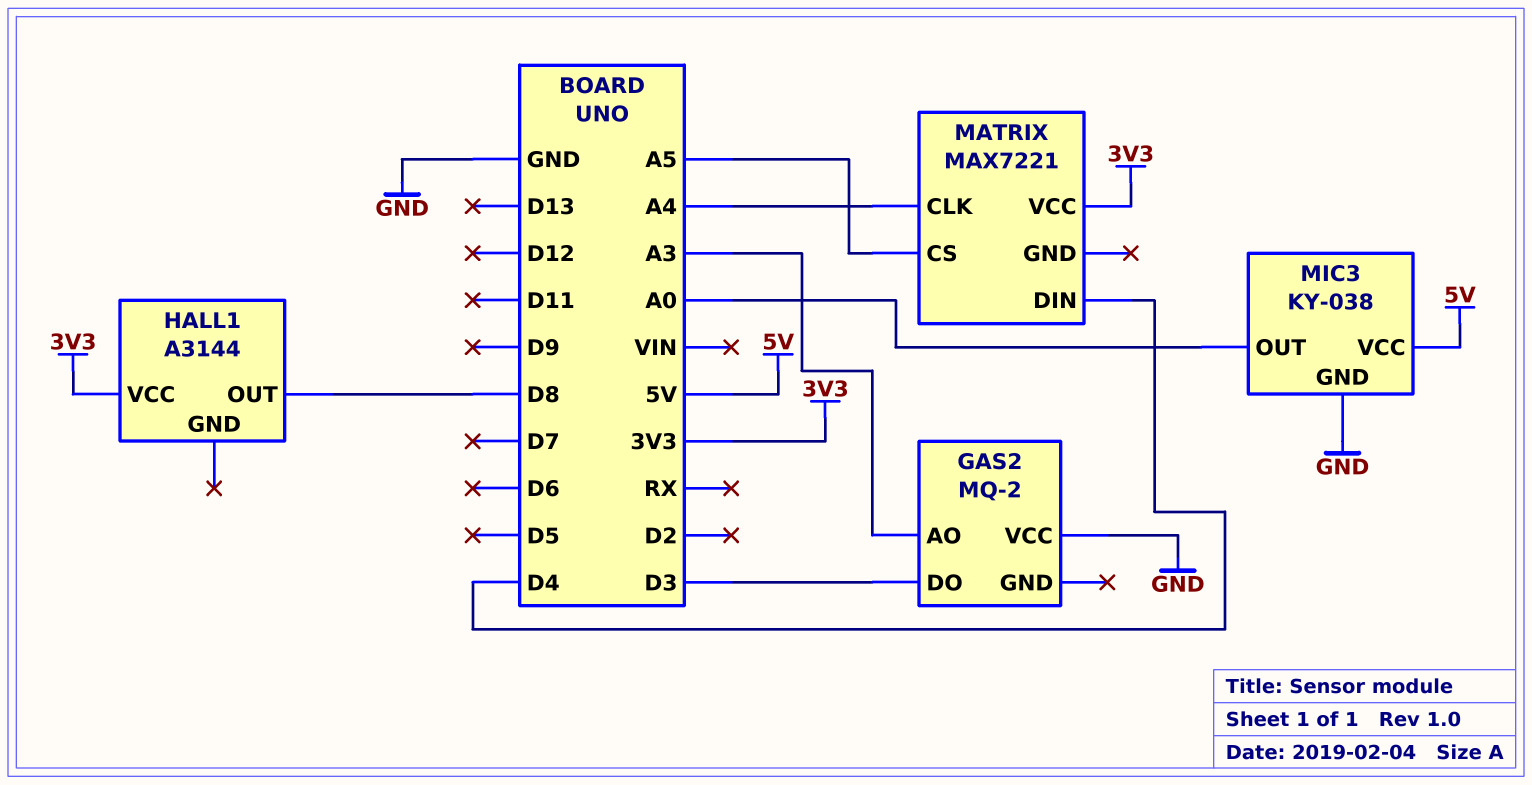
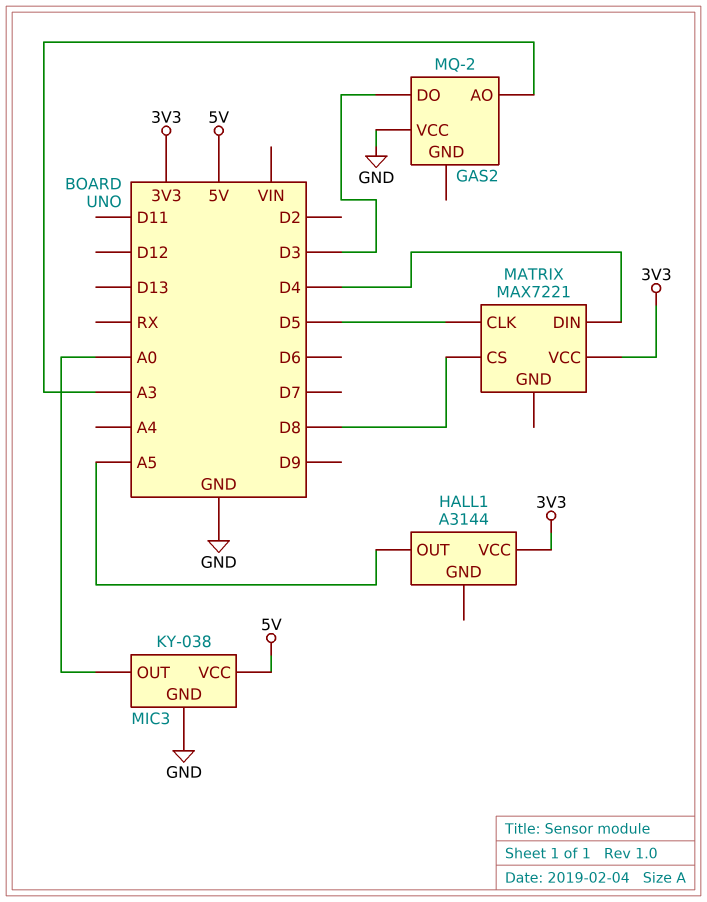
HALL1 pin OUT: D8 -> A5
MATRIX pin CLK: A4 -> D5
MATRIX pin CS: A5 -> D8

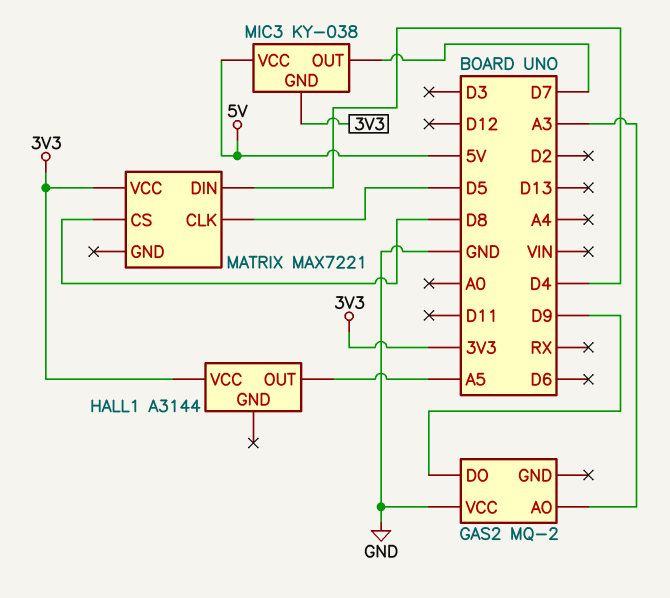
GAS2 pin DO: D3 -> D9
MIC3 pin GND: GND -> 3V3
MIC3 pin OUT: A0 -> D7

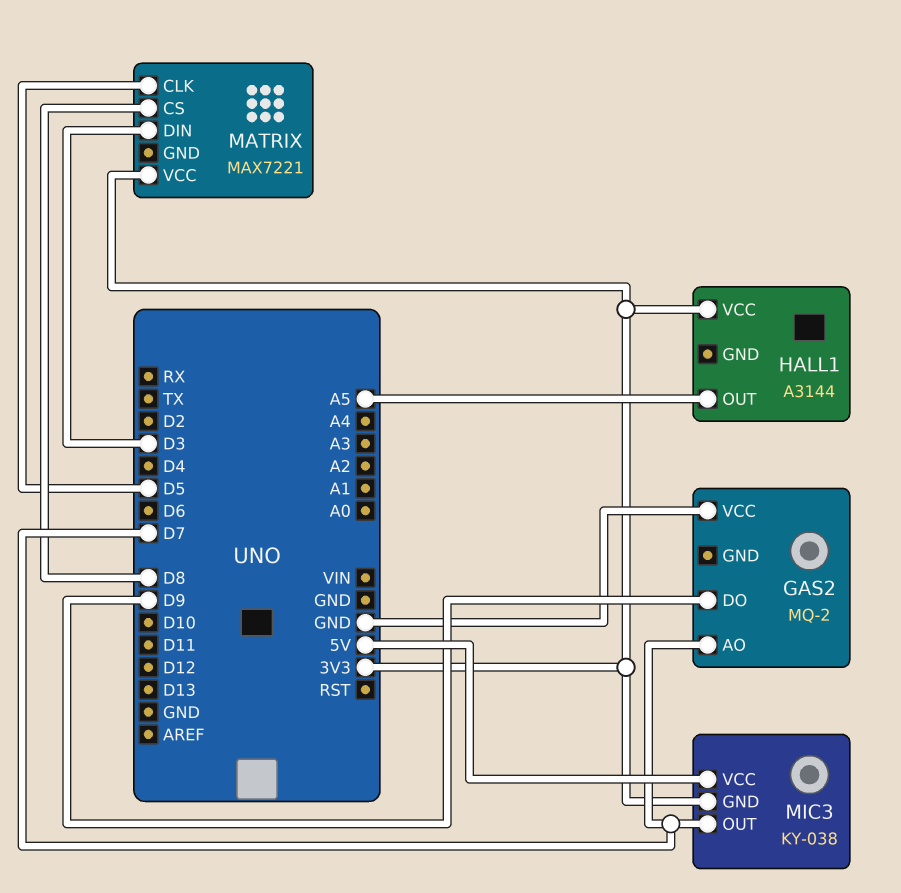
GAS2 pin AO: A3 -> D7
MATRIX pin DIN: D4 -> D3

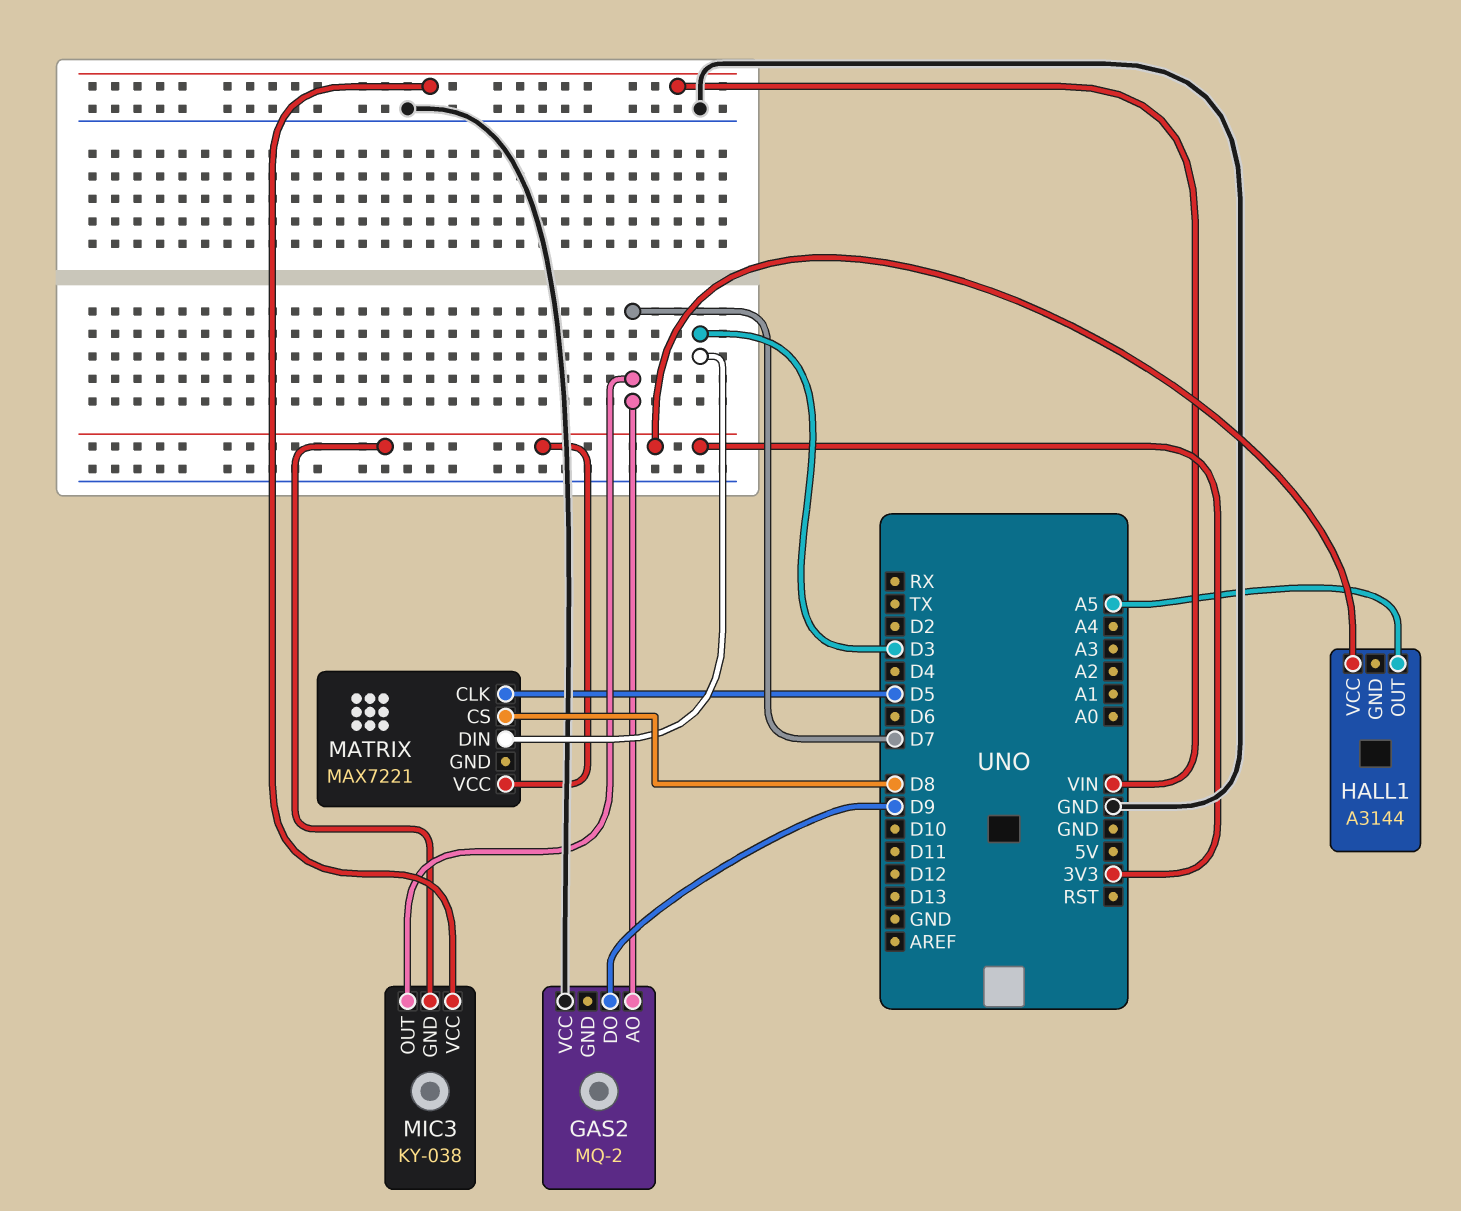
MIC3 pin VCC: 5V -> VIN

